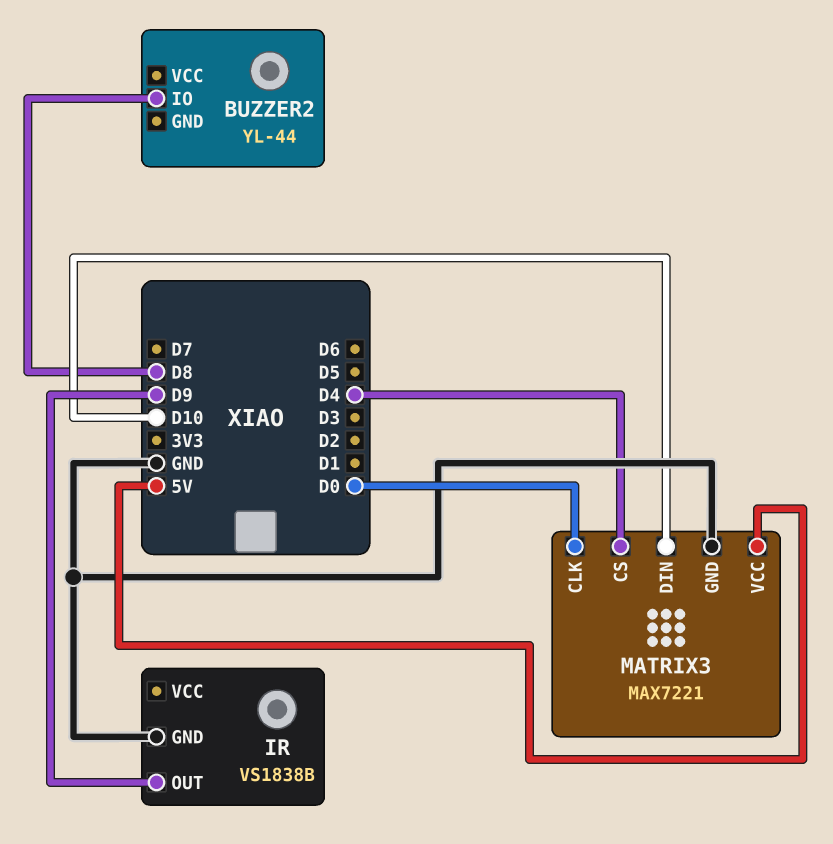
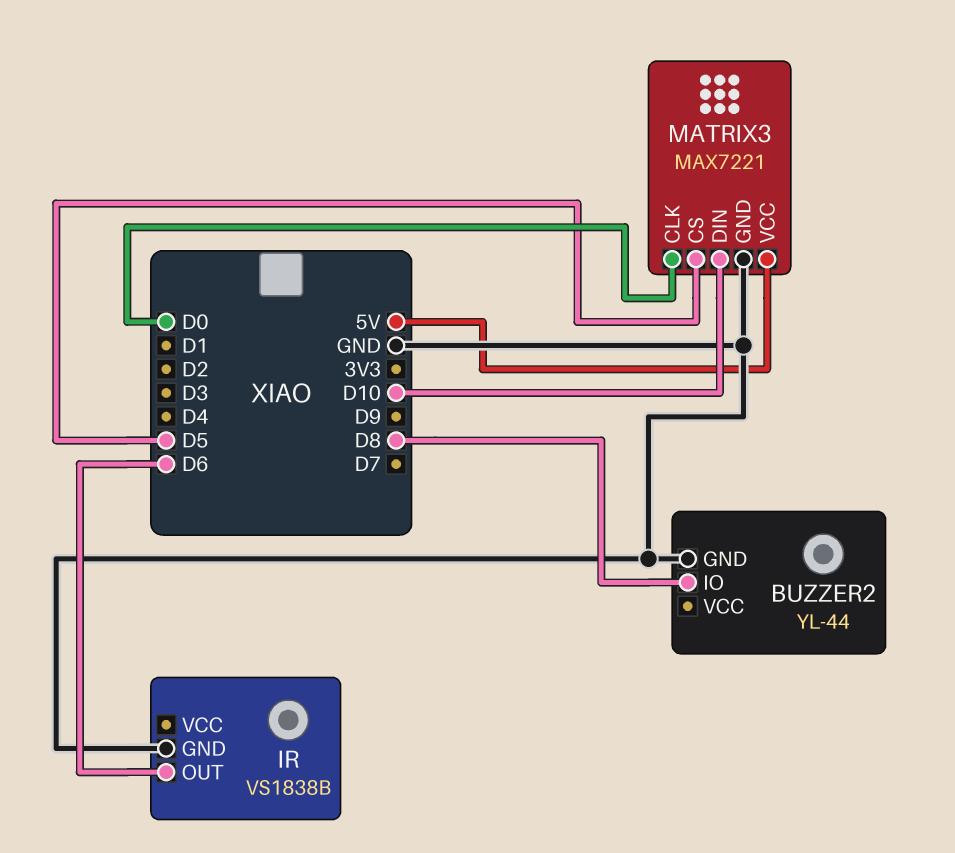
BUZZER2 pin GND: none -> GND
IR pin OUT: D9 -> D6
MATRIX3 pin CS: D4 -> D5

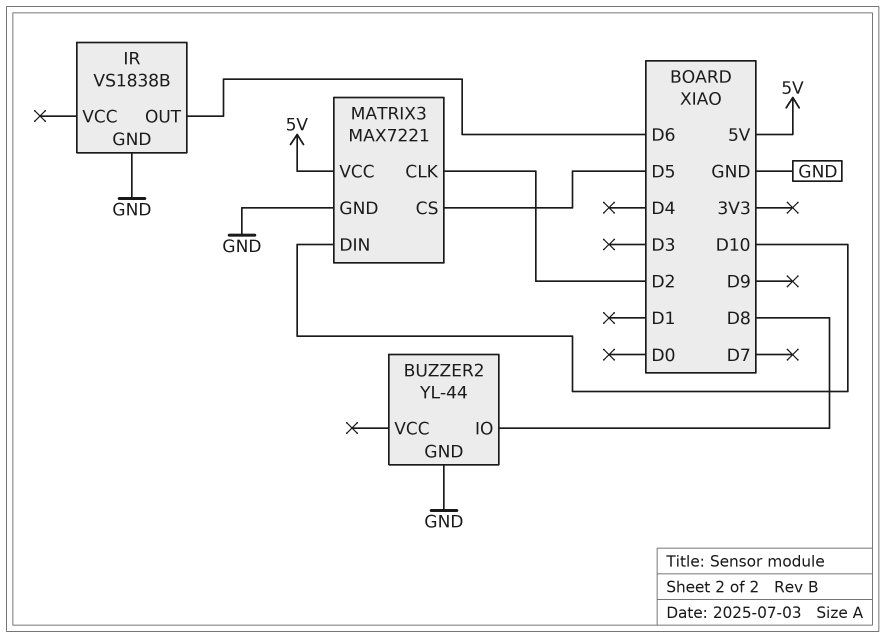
MATRIX3 pin CLK: D0 -> D2

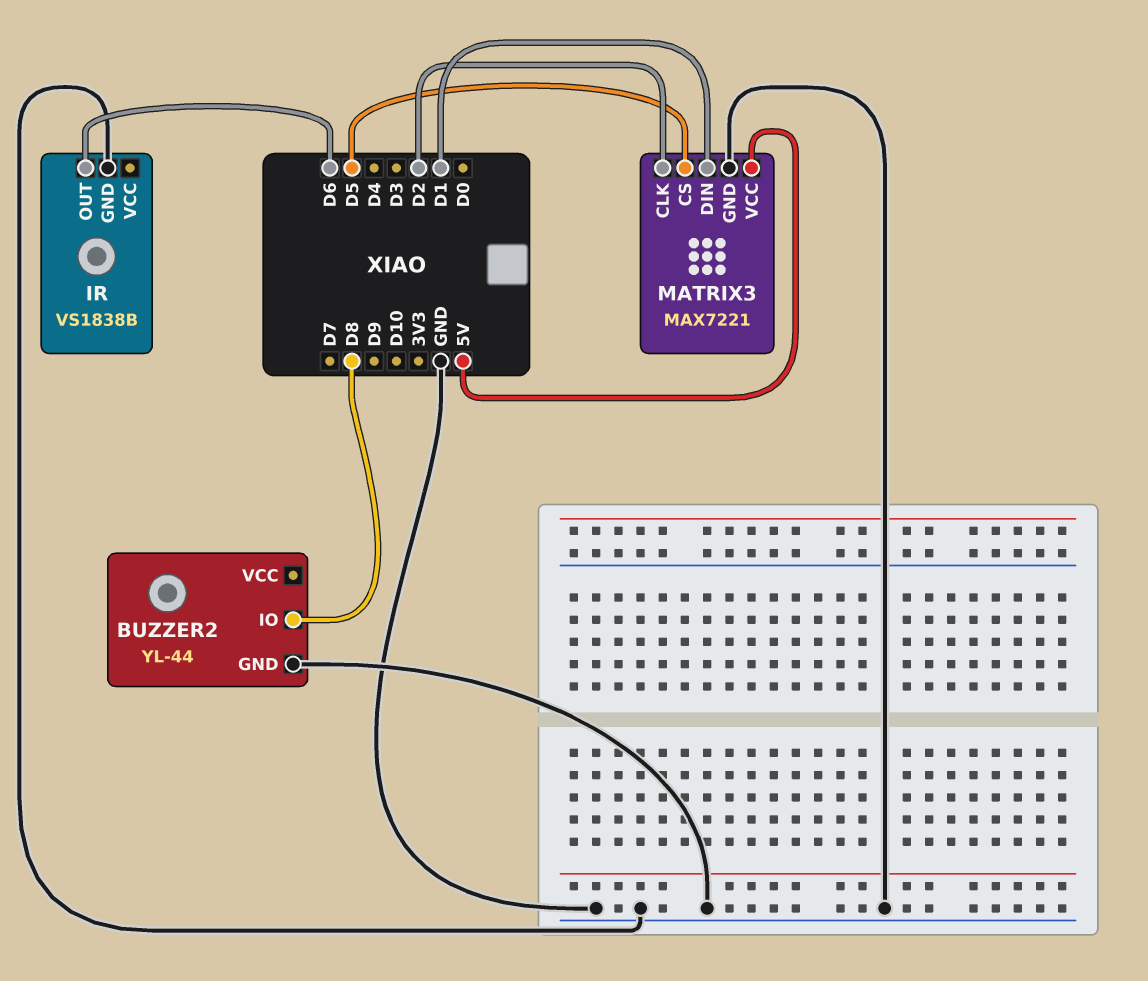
MATRIX3 pin DIN: D10 -> D1

